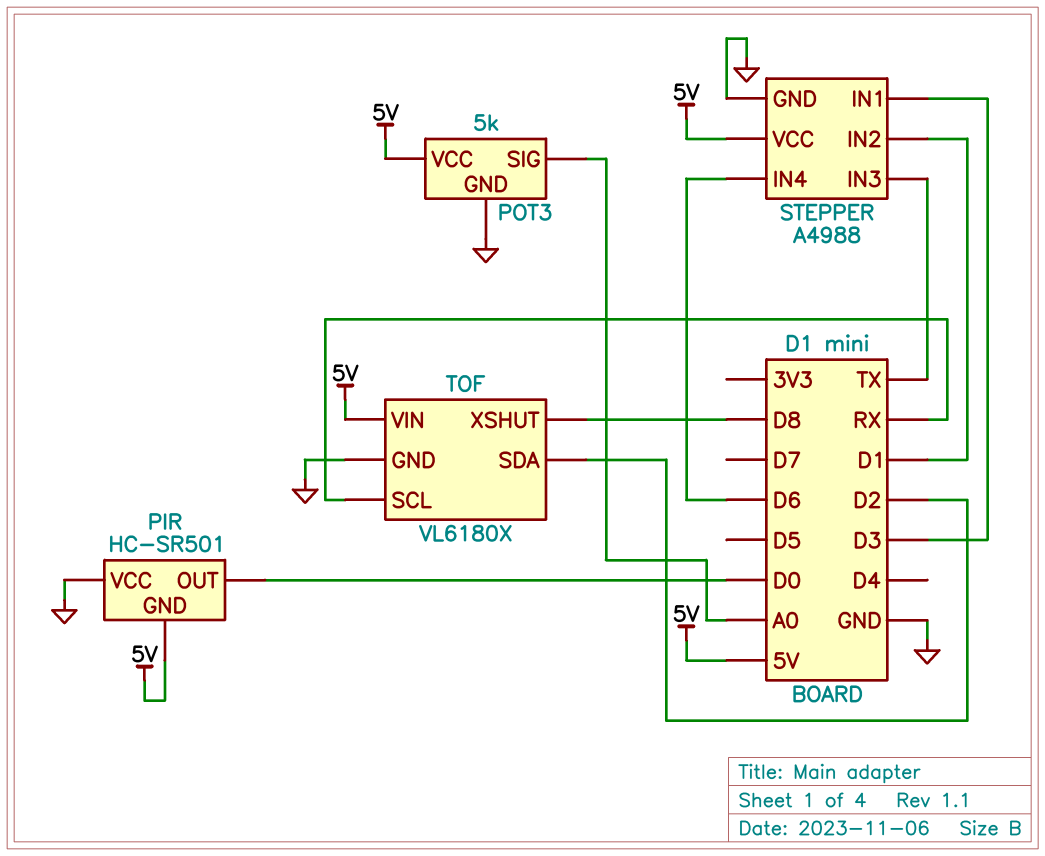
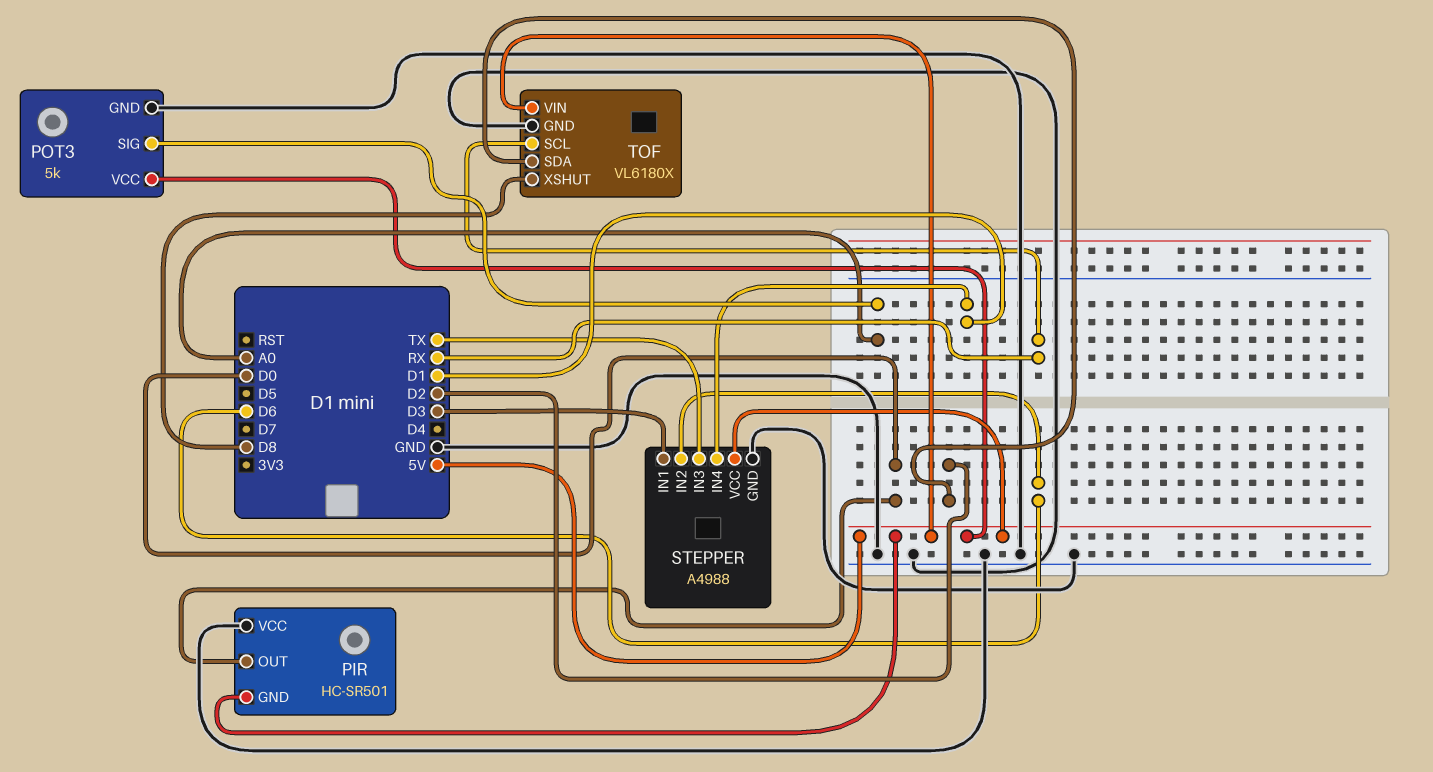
STEPPER pin IN2: D1 -> D6
STEPPER pin IN4: D6 -> D1

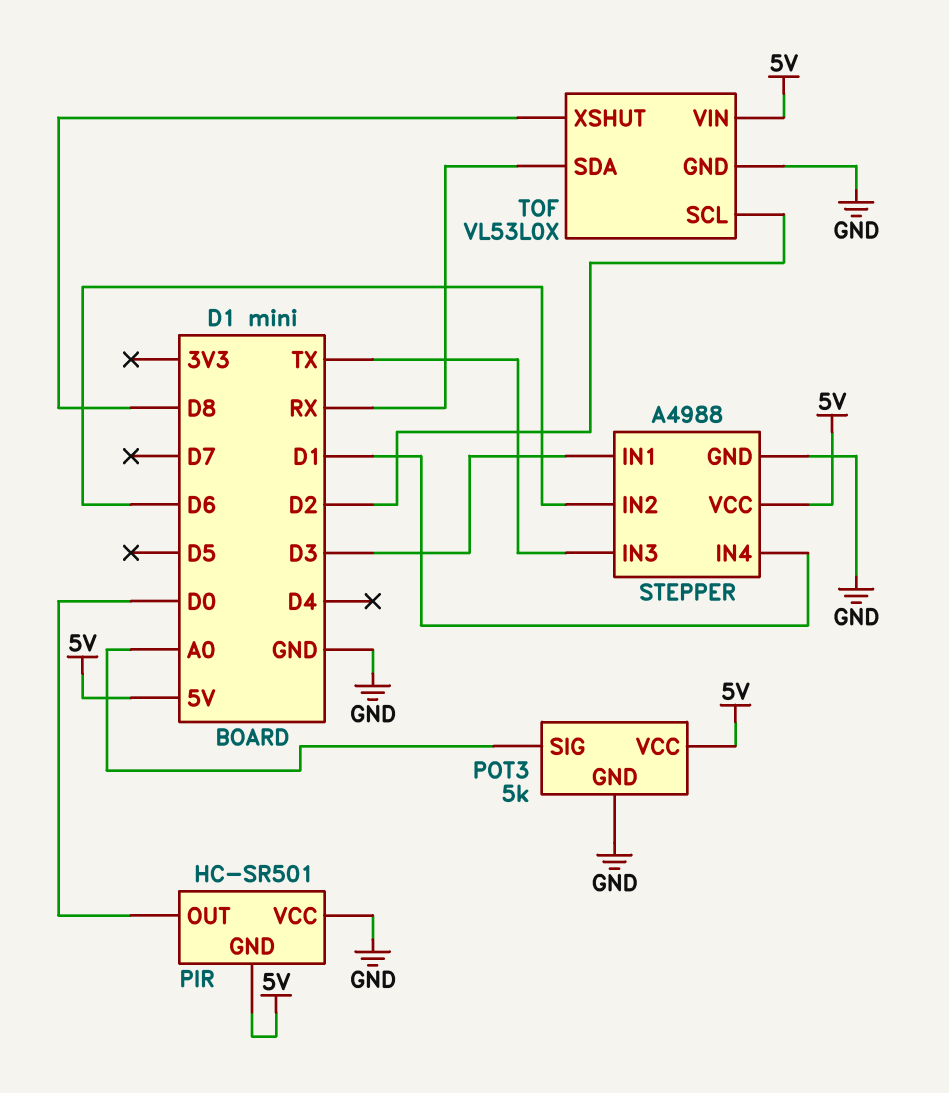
TOF: VL6180X -> VL53L0X
TOF pin SCL: RX -> D2
TOF pin SDA: D2 -> RX

